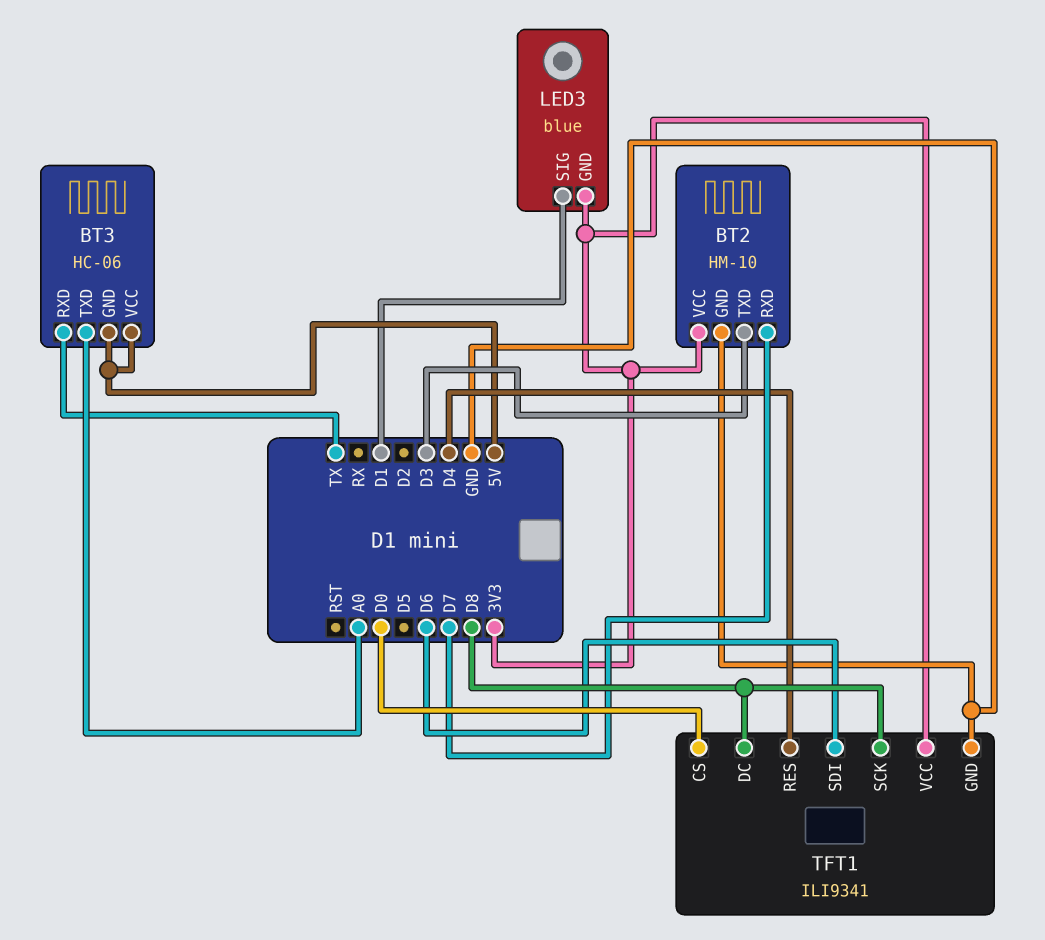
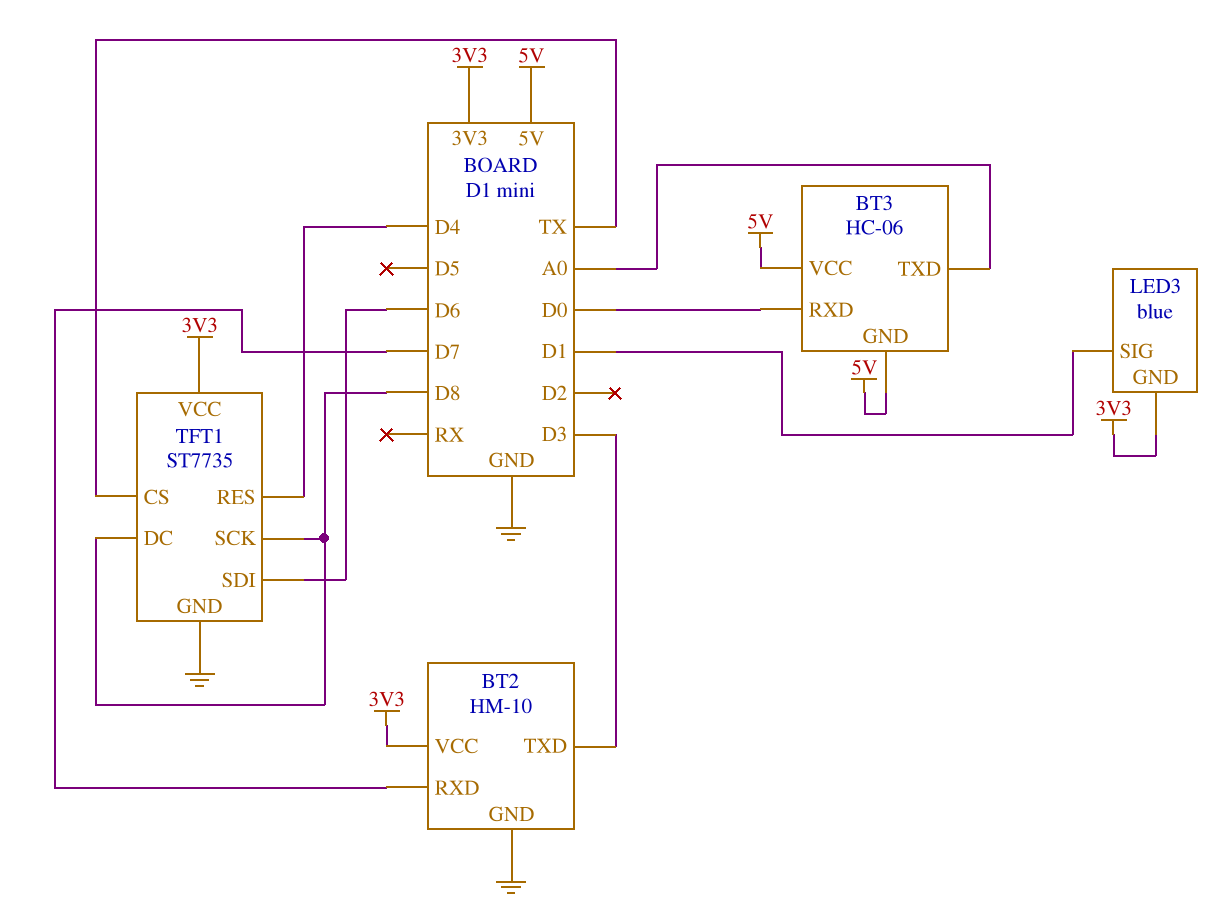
BT3 pin RXD: TX -> D0
TFT1: ILI9341 -> ST7735
TFT1 pin CS: D0 -> TX

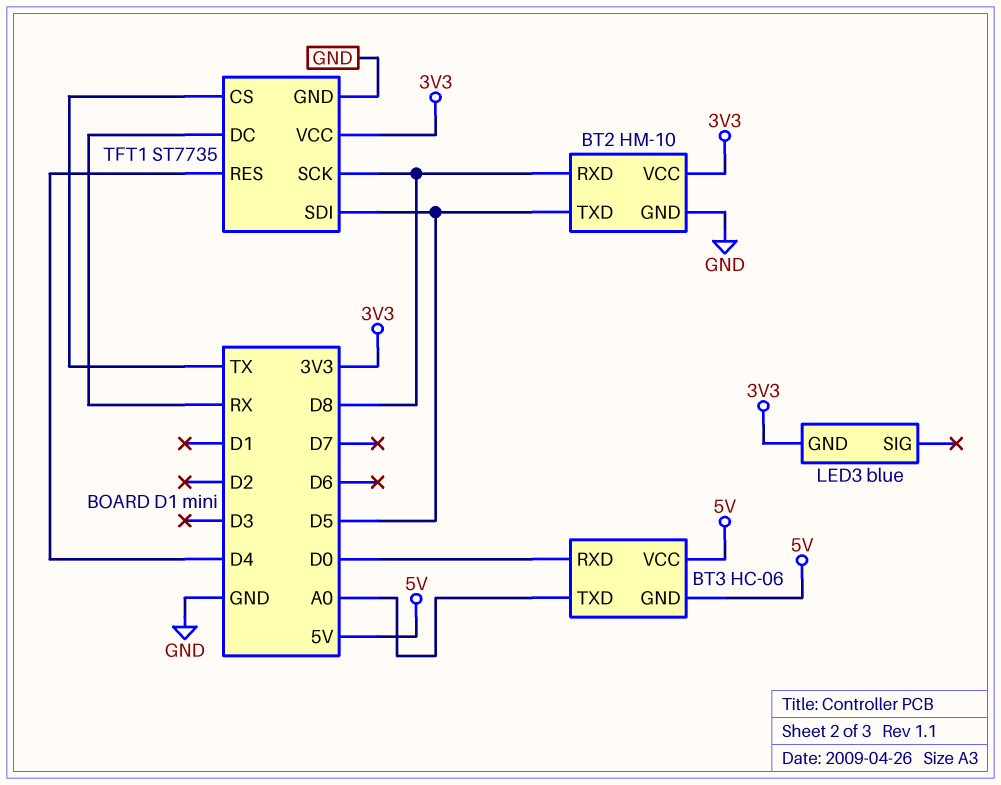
BT2 pin RXD: D7 -> D8
BT2 pin TXD: D3 -> D5
LED3 pin SIG: D1 -> none
TFT1 pin DC: D8 -> RX
TFT1 pin SDI: D6 -> D5

